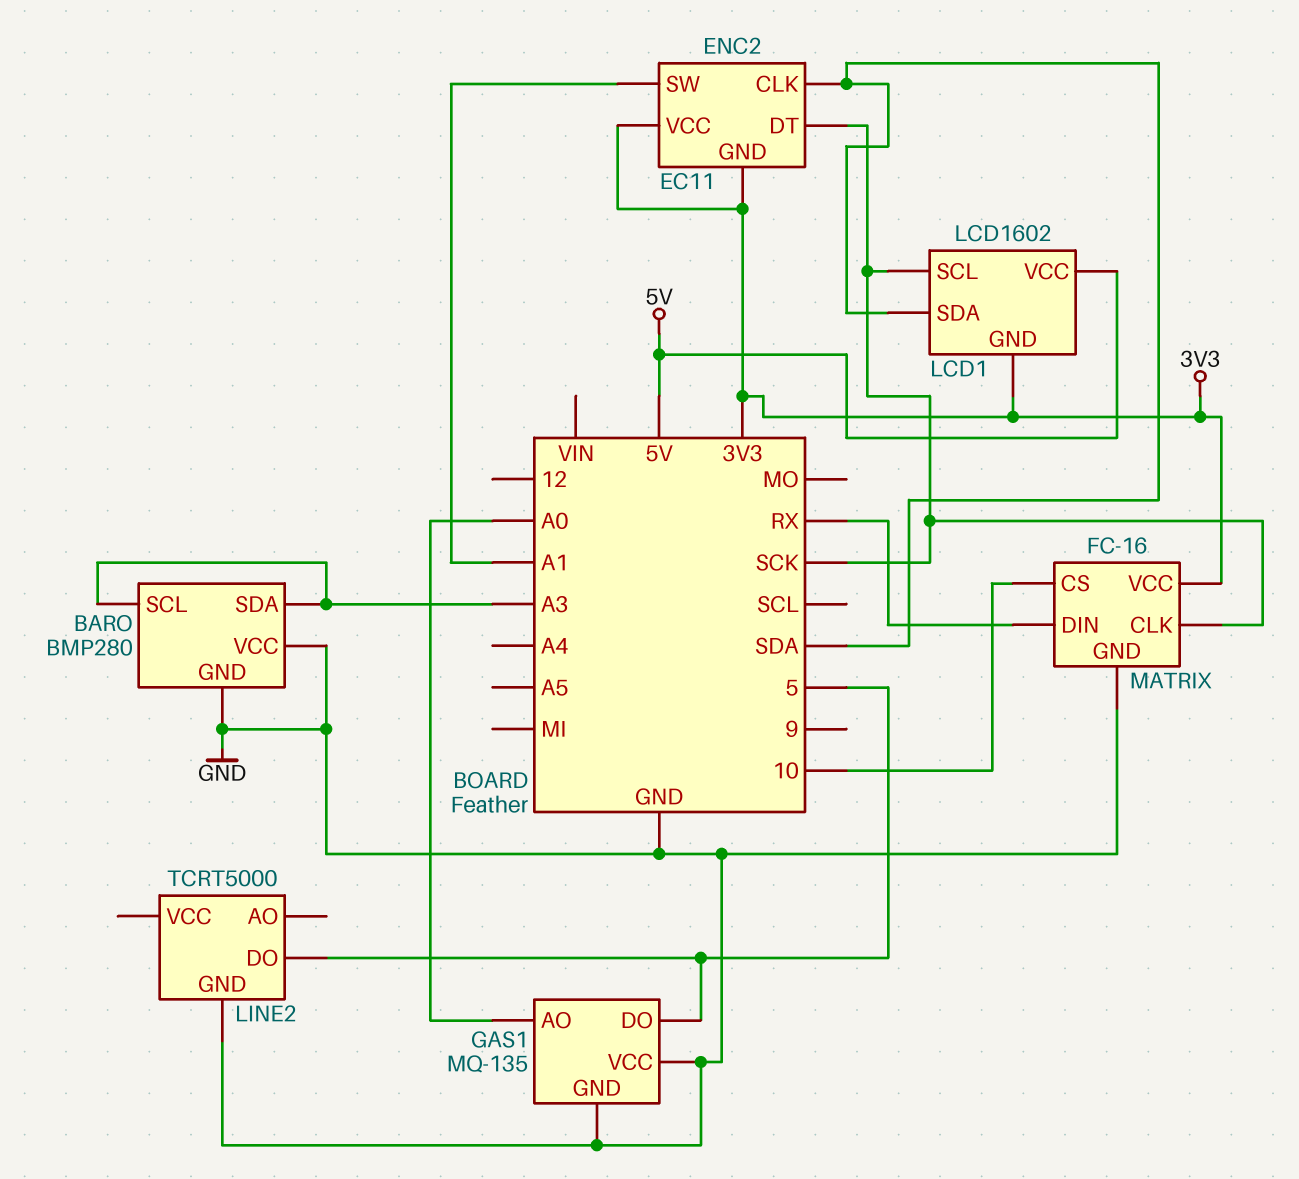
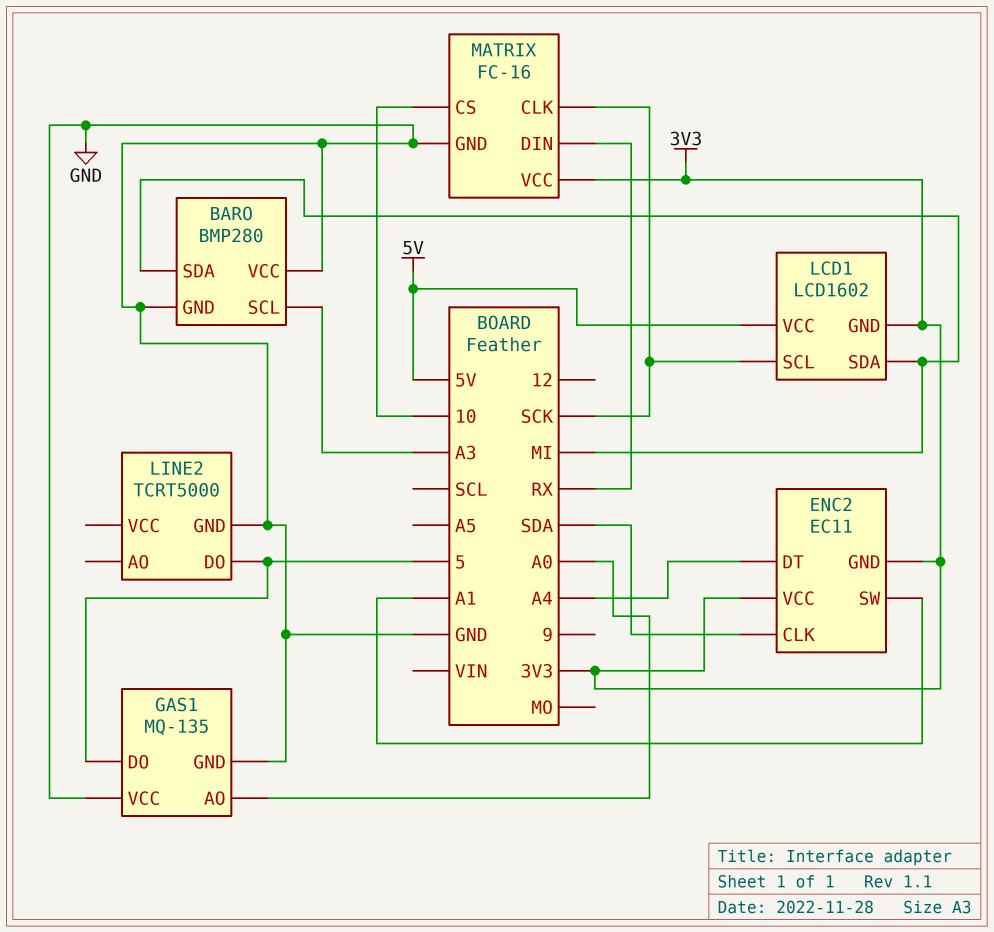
BARO pin SDA: A3 -> MI
ENC2 pin DT: SCK -> A4
LCD1 pin SDA: SDA -> MI

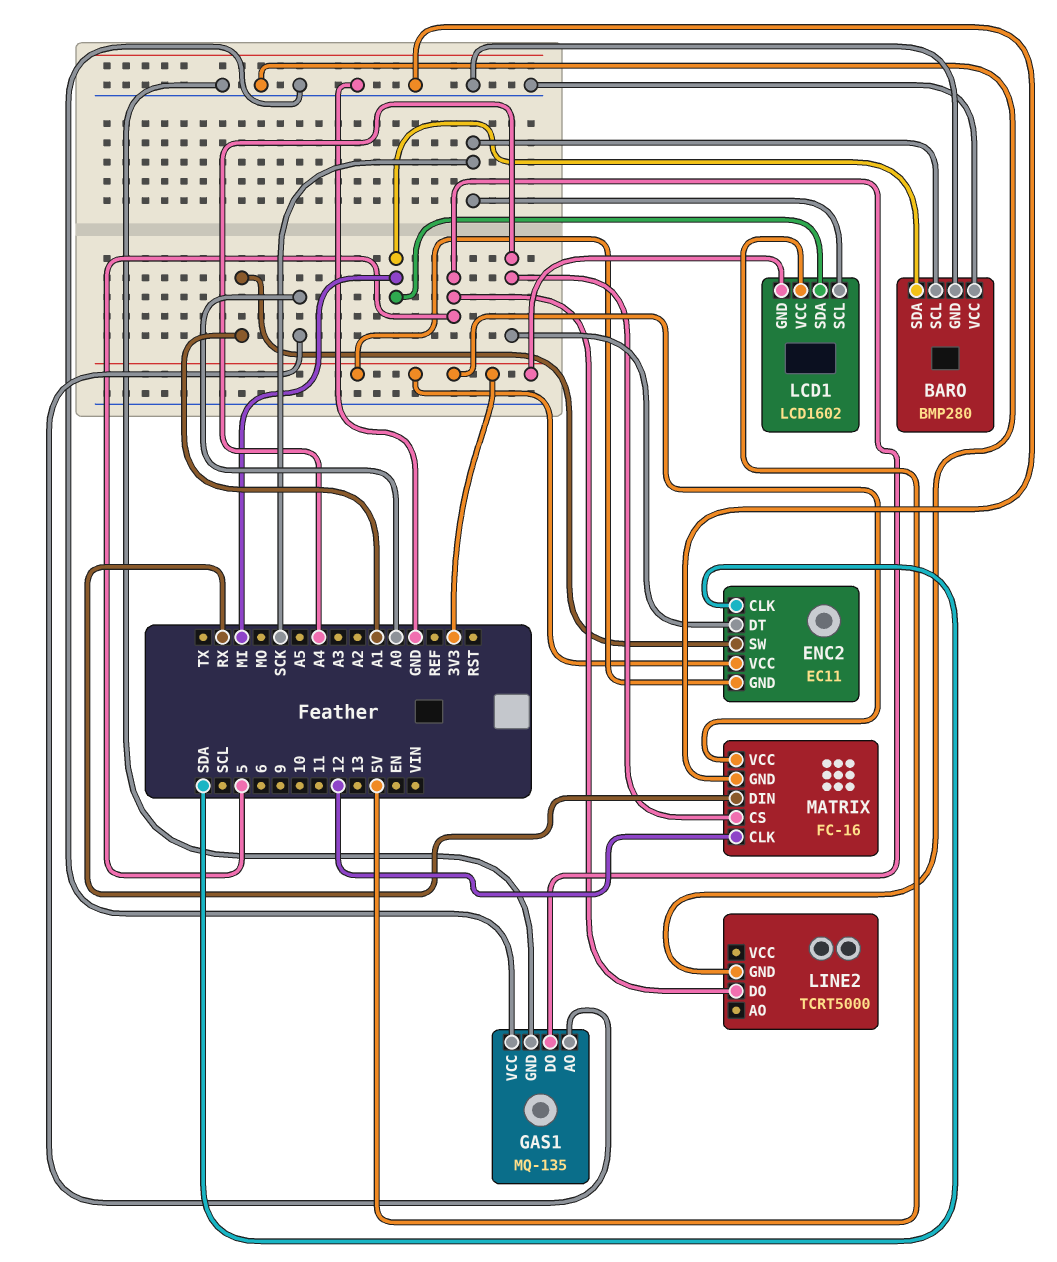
BARO pin SCL: A3 -> SCK
MATRIX pin CLK: SCK -> 12
MATRIX pin CS: 10 -> A4

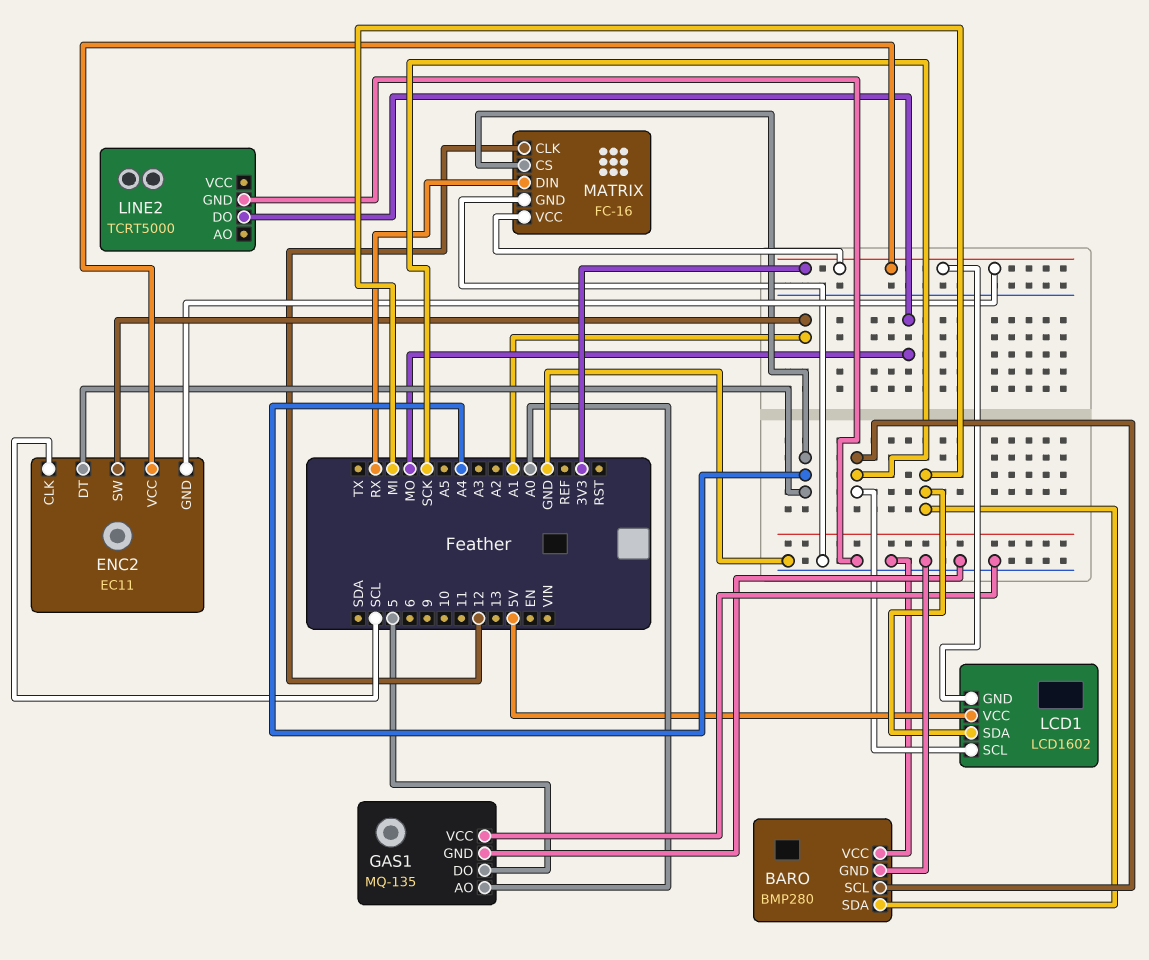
ENC2 pin CLK: SDA -> SCL
LINE2 pin DO: 5 -> MO

